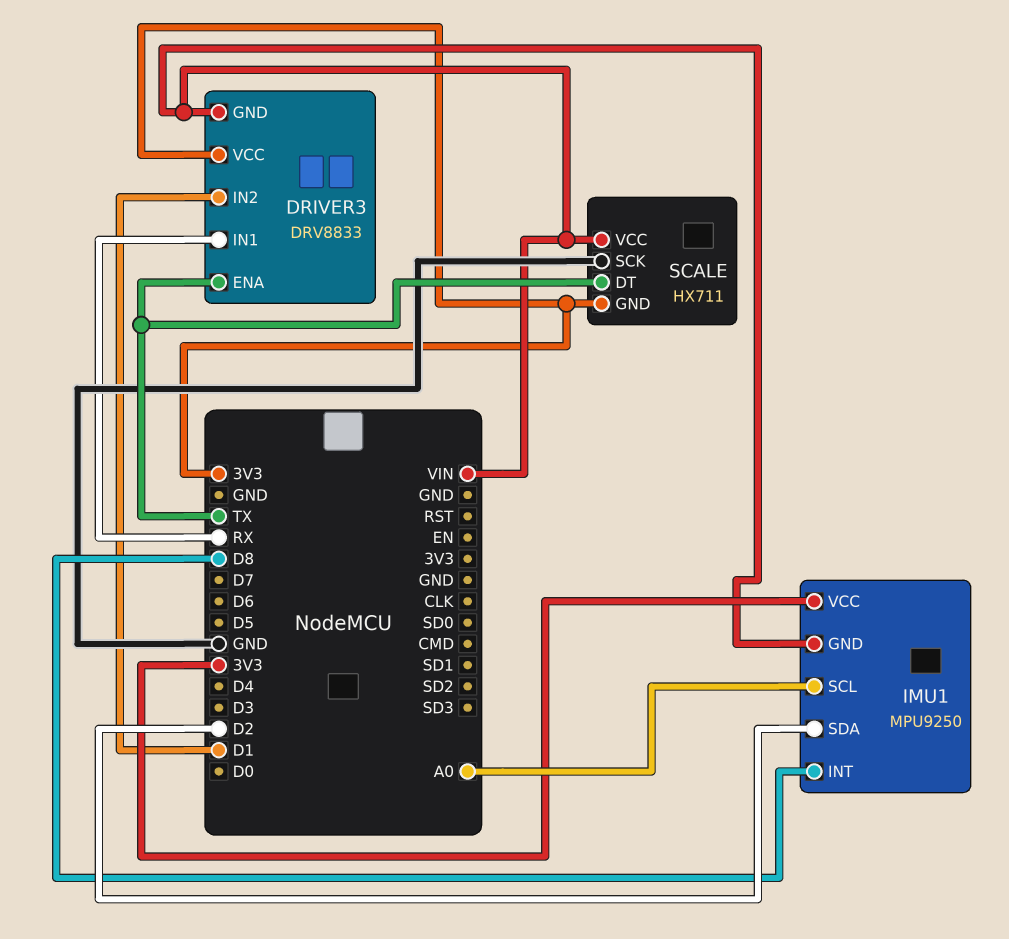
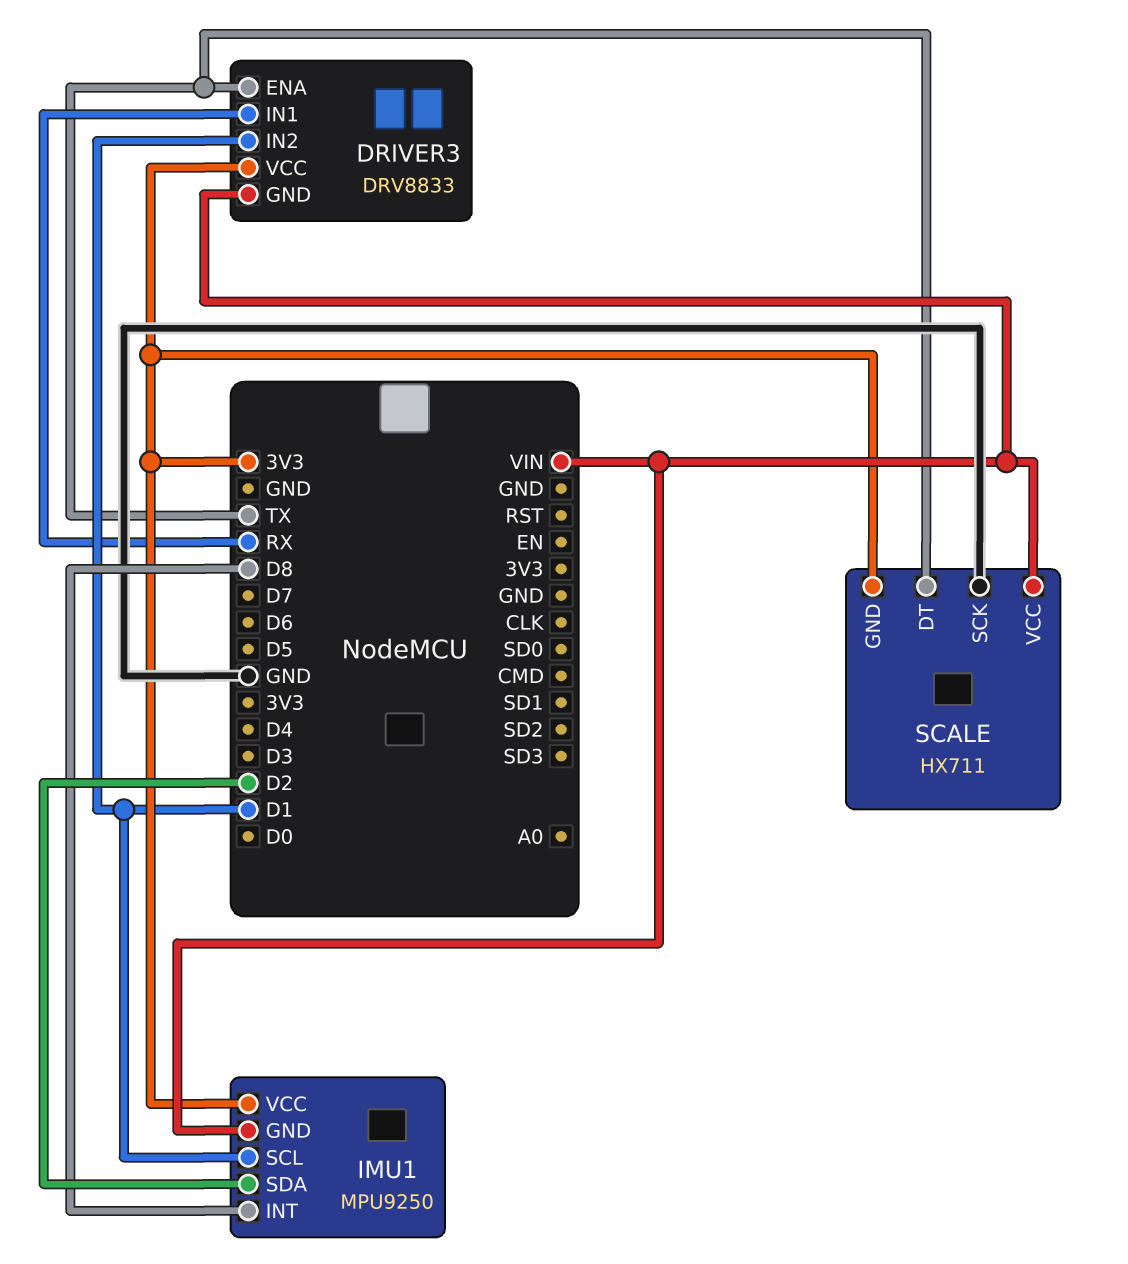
IMU1 pin SCL: A0 -> D1

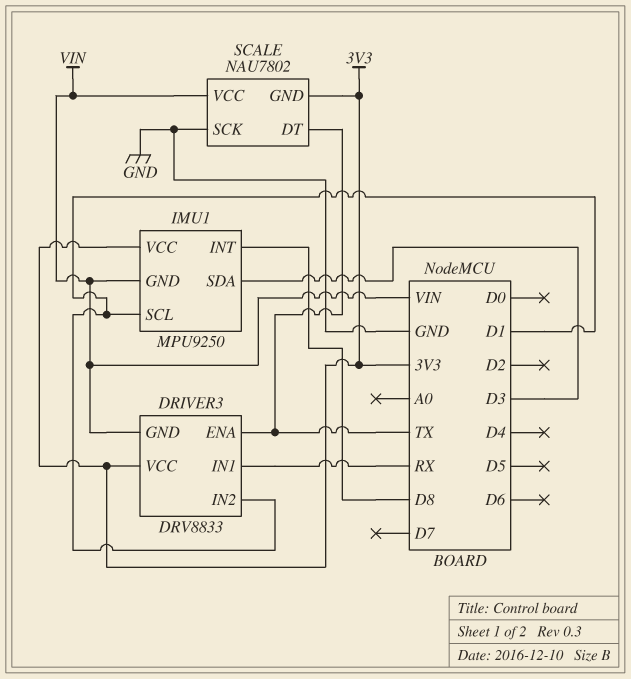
IMU1 pin SDA: D2 -> D3
SCALE: HX711 -> NAU7802

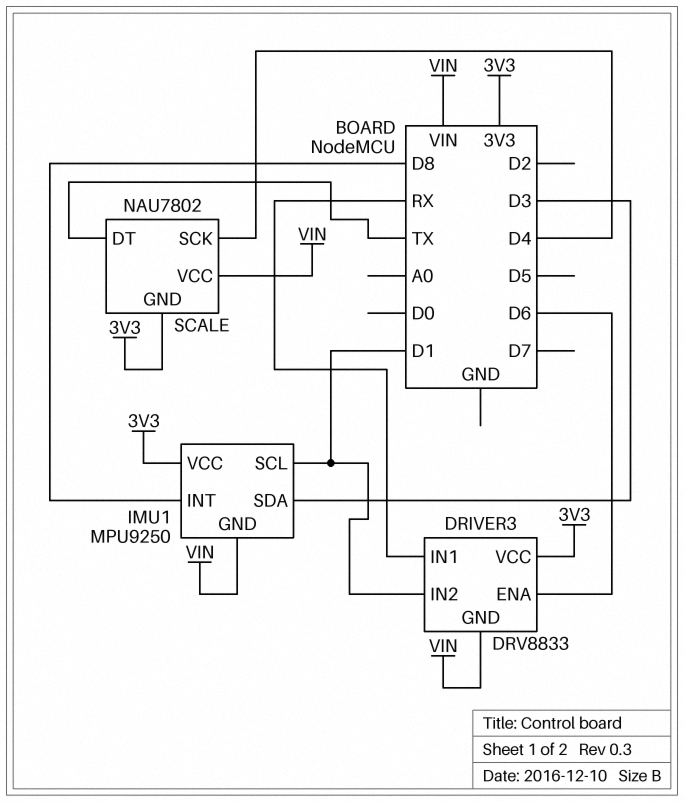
DRIVER3 pin ENA: TX -> D6
SCALE pin SCK: GND -> D4

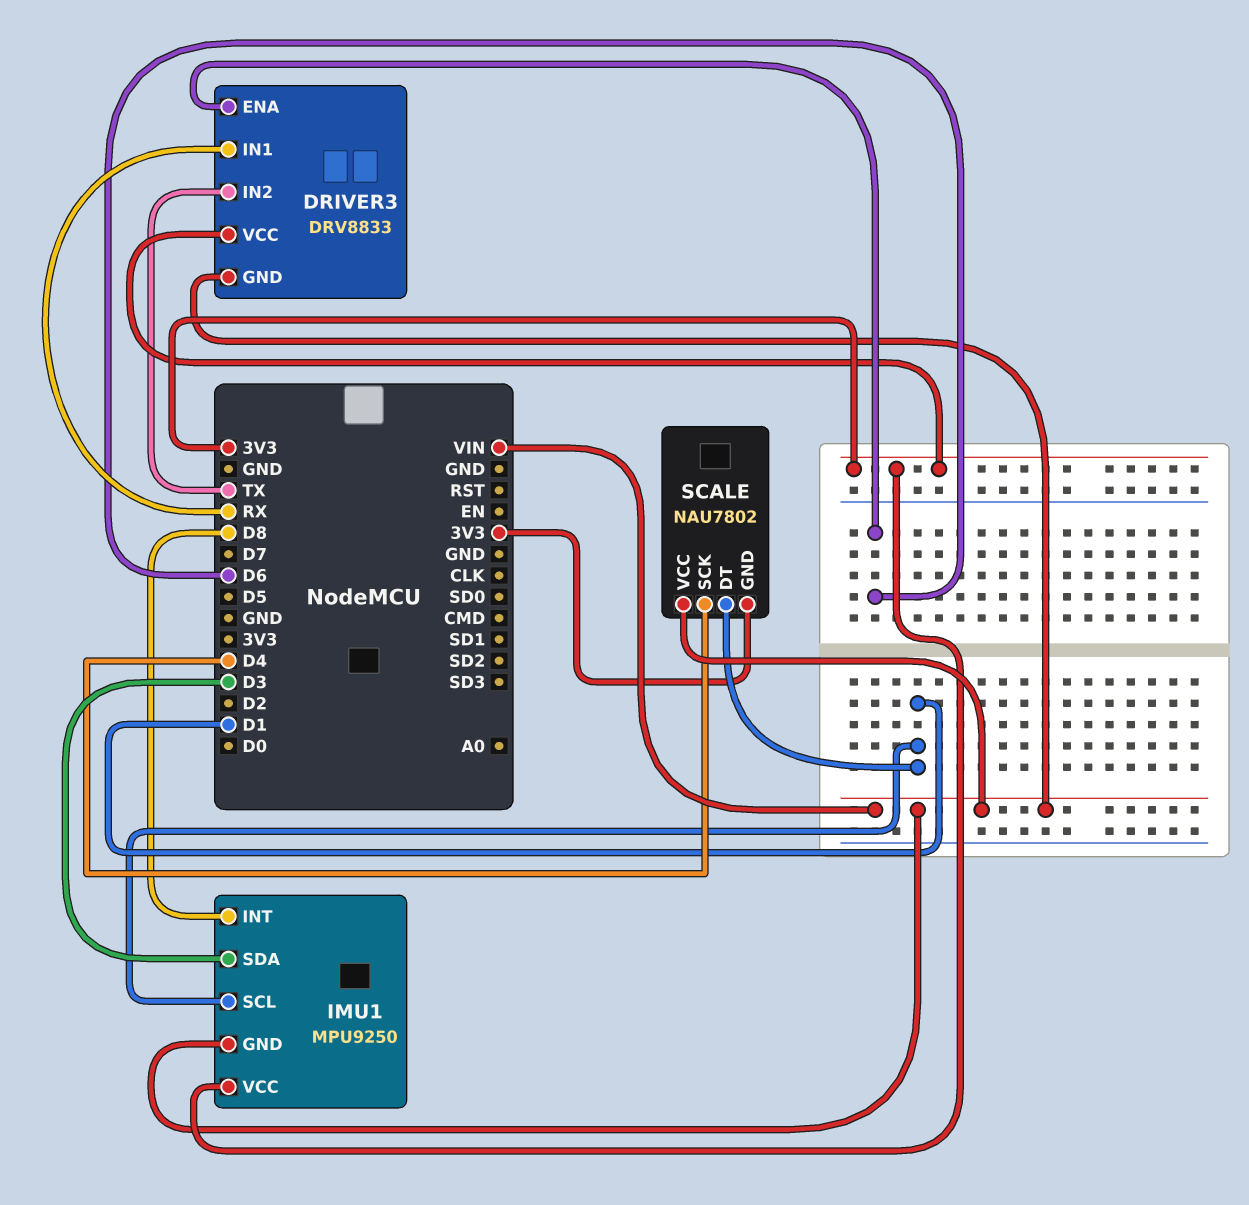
DRIVER3 pin IN2: D1 -> TX
SCALE pin DT: TX -> D1

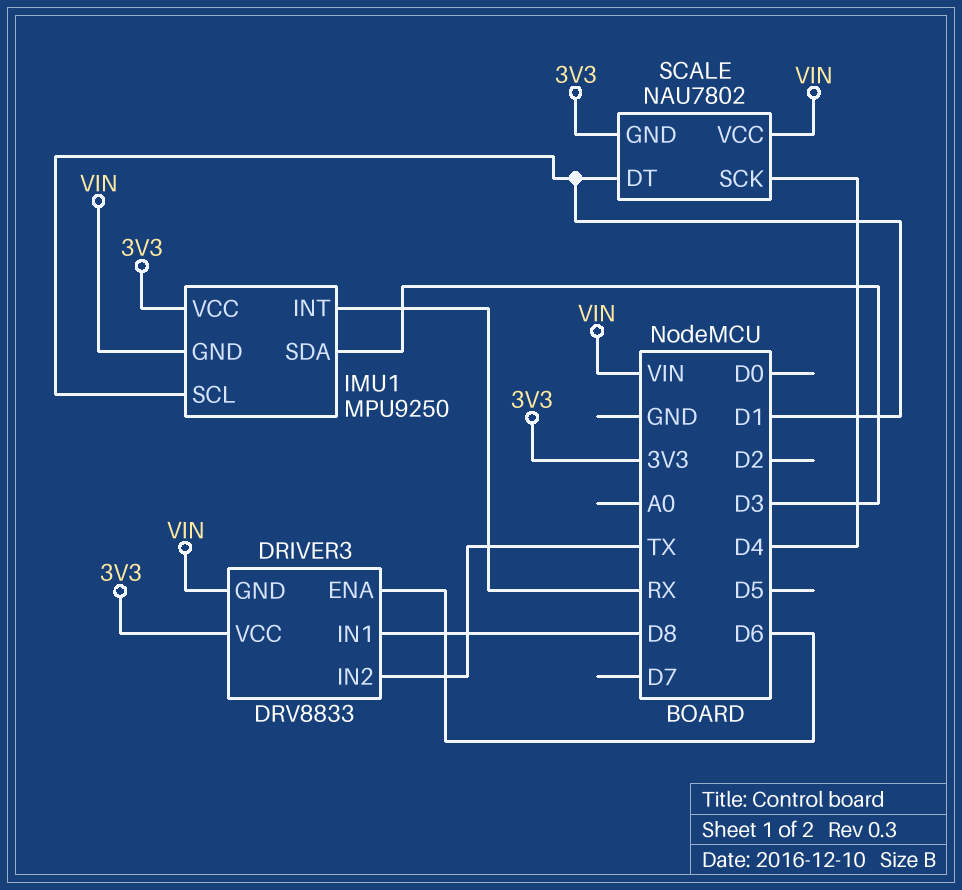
DRIVER3 pin IN1: RX -> D8
IMU1 pin INT: D8 -> RX

